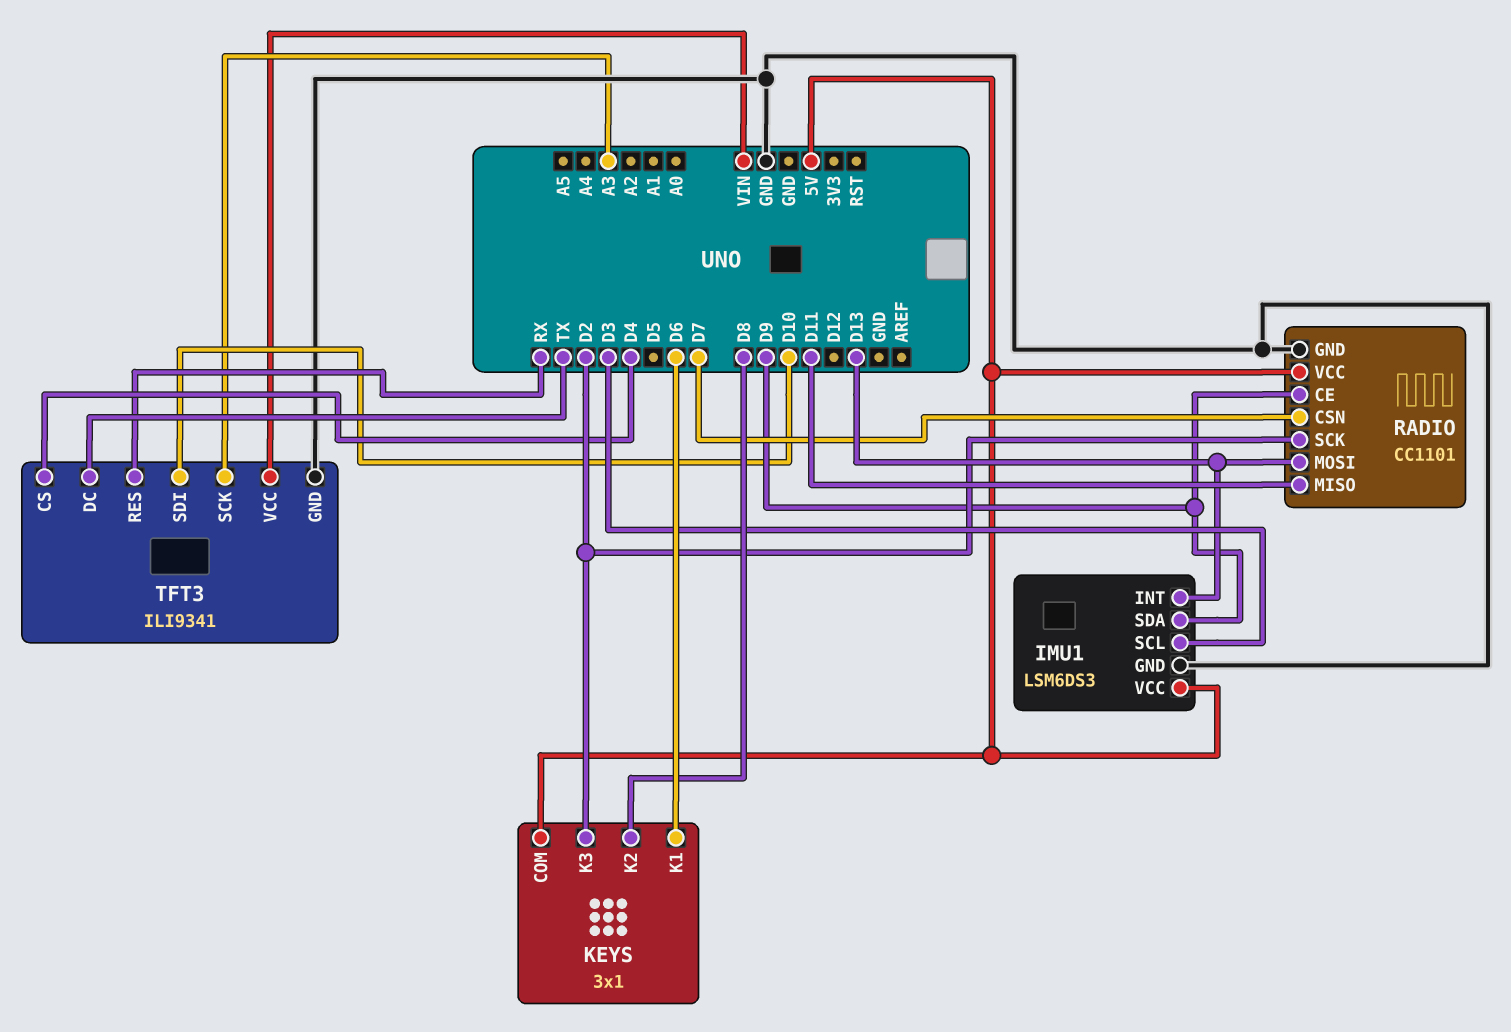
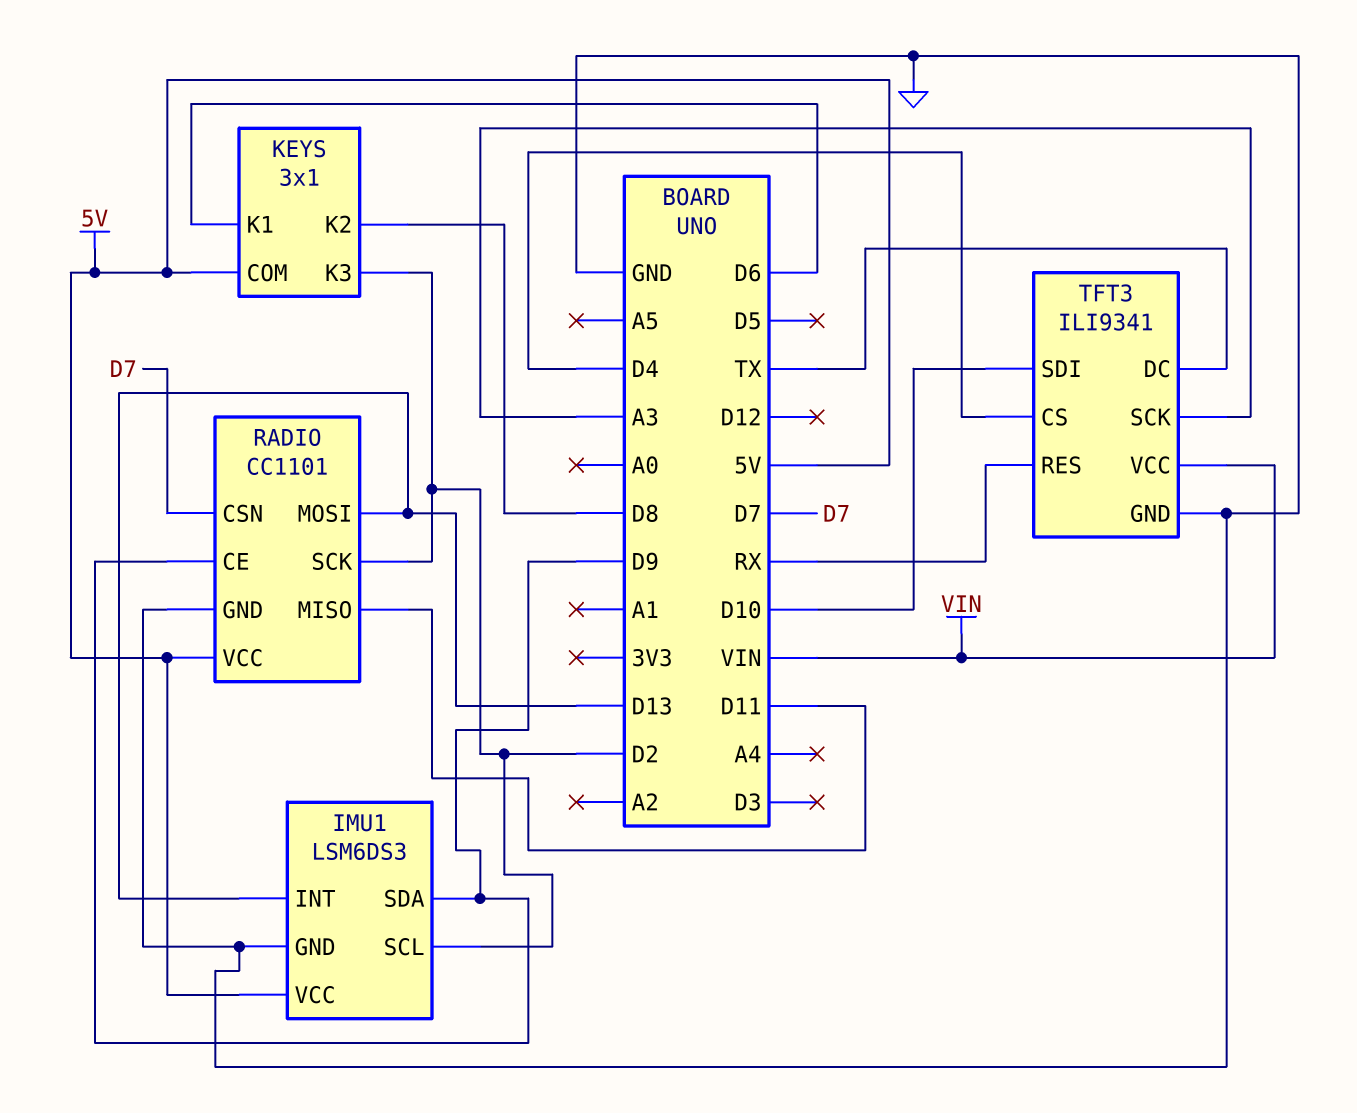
IMU1 pin SCL: D3 -> D2

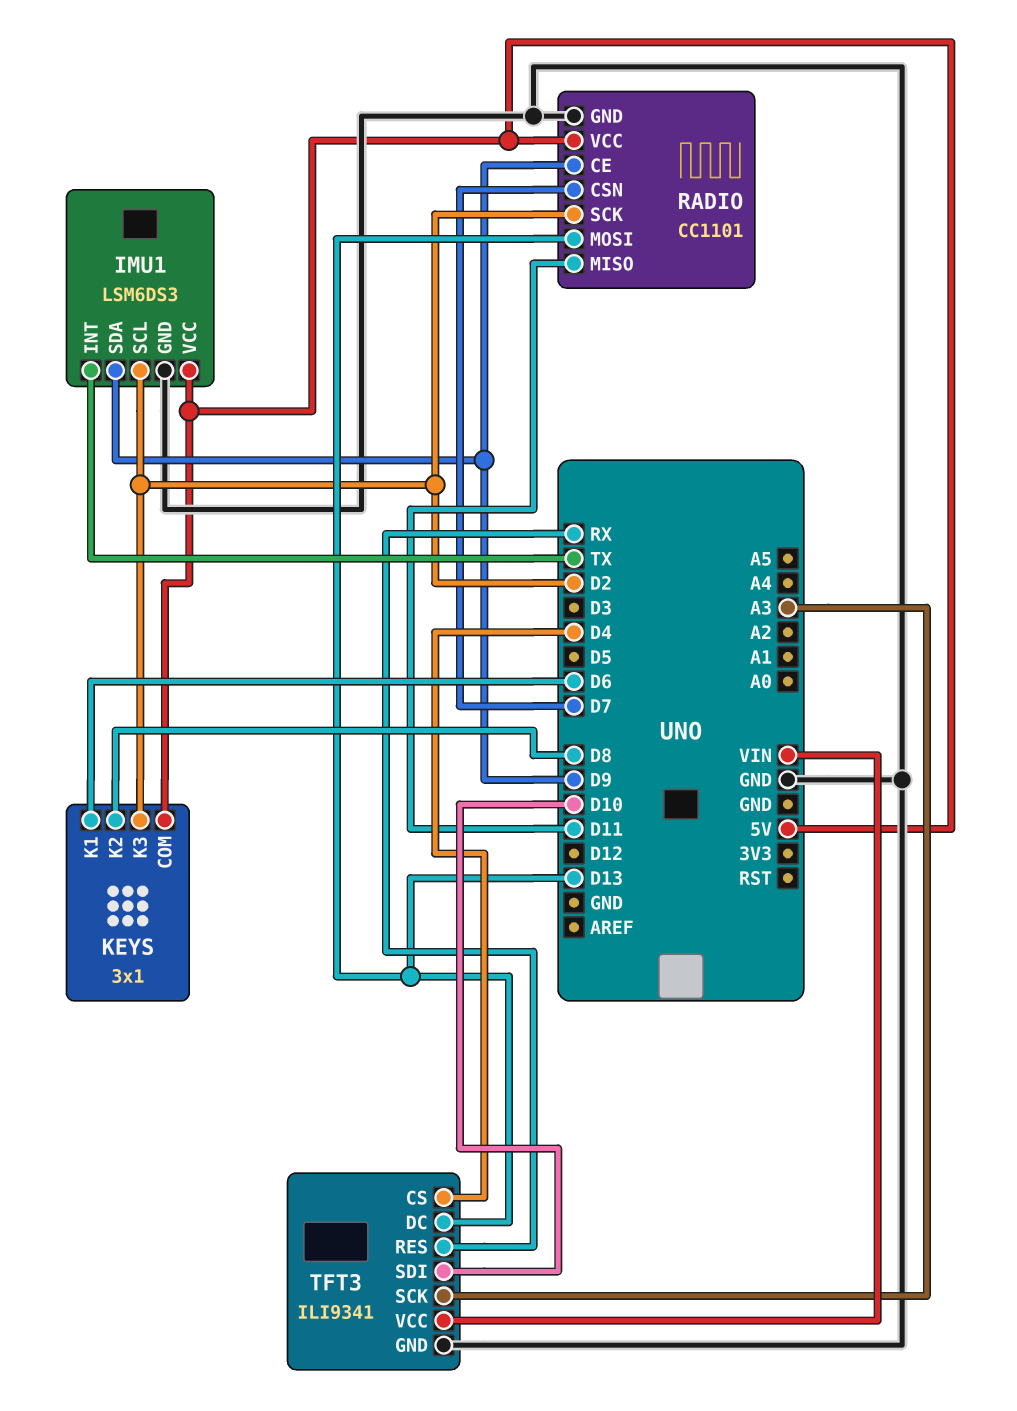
IMU1 pin INT: D13 -> TX
TFT3 pin DC: TX -> D13

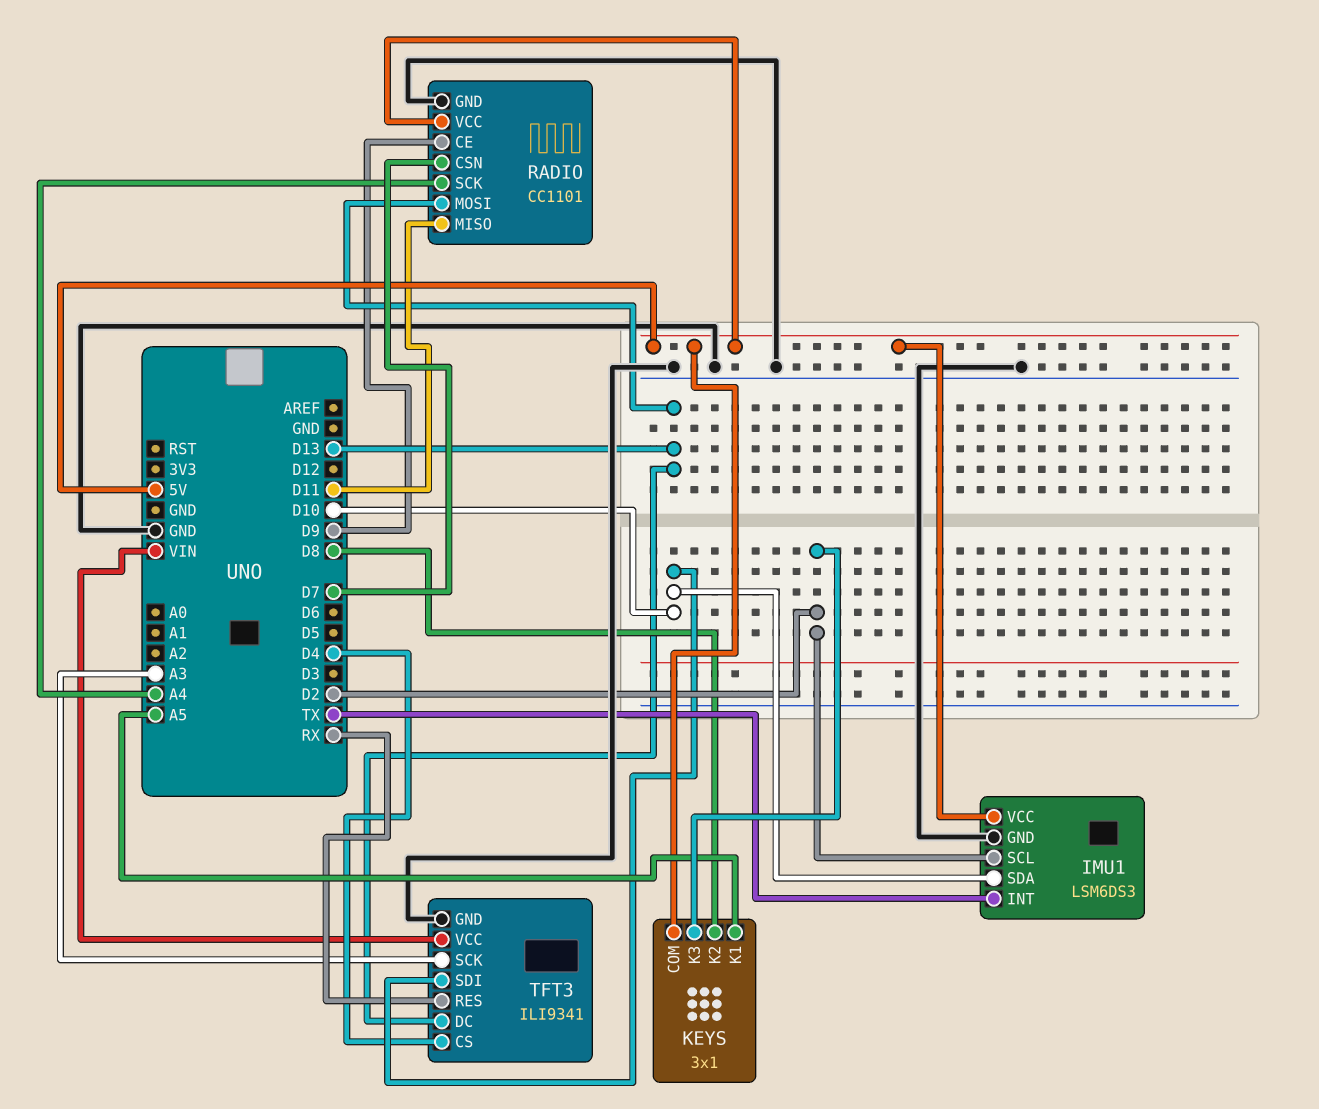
IMU1 pin SDA: D9 -> D10
KEYS pin K1: D6 -> A5
RADIO pin SCK: D2 -> A4

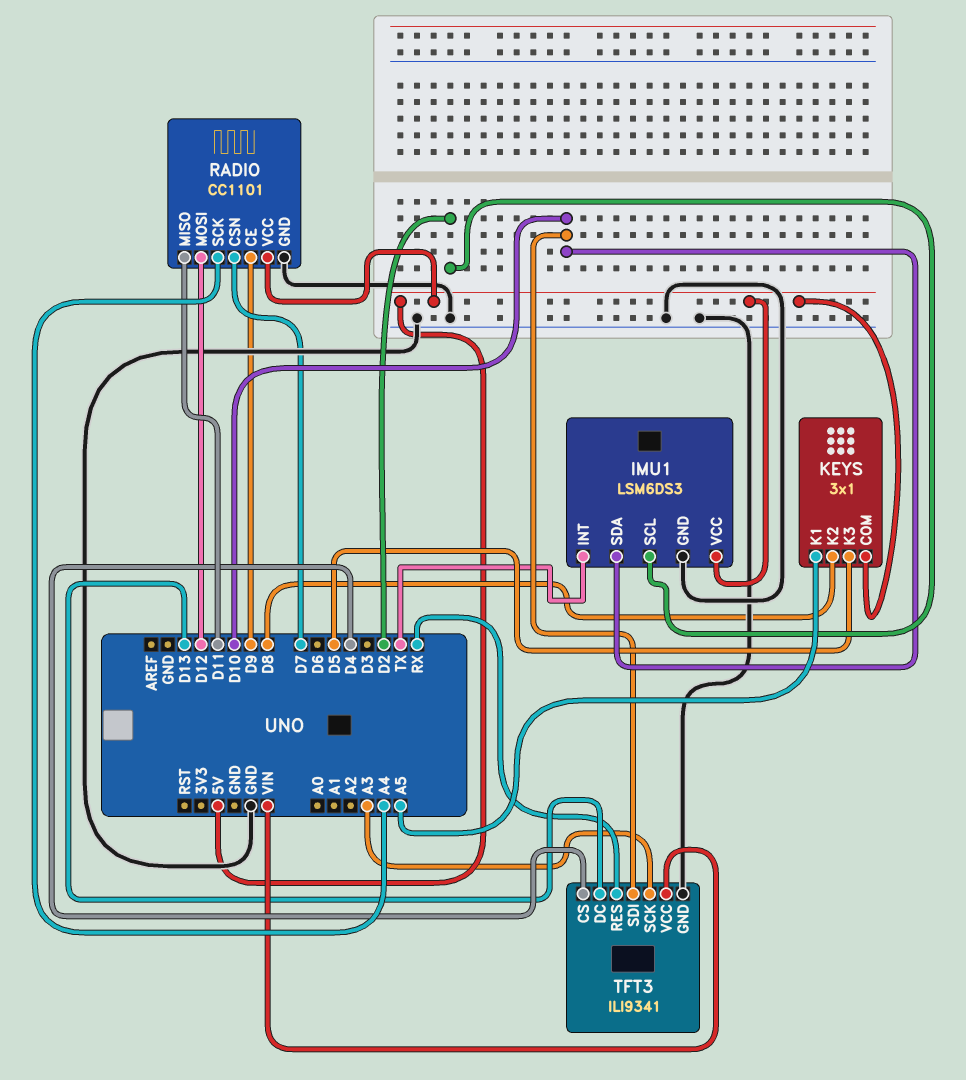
KEYS pin K3: D2 -> D5
RADIO pin MOSI: D13 -> D12

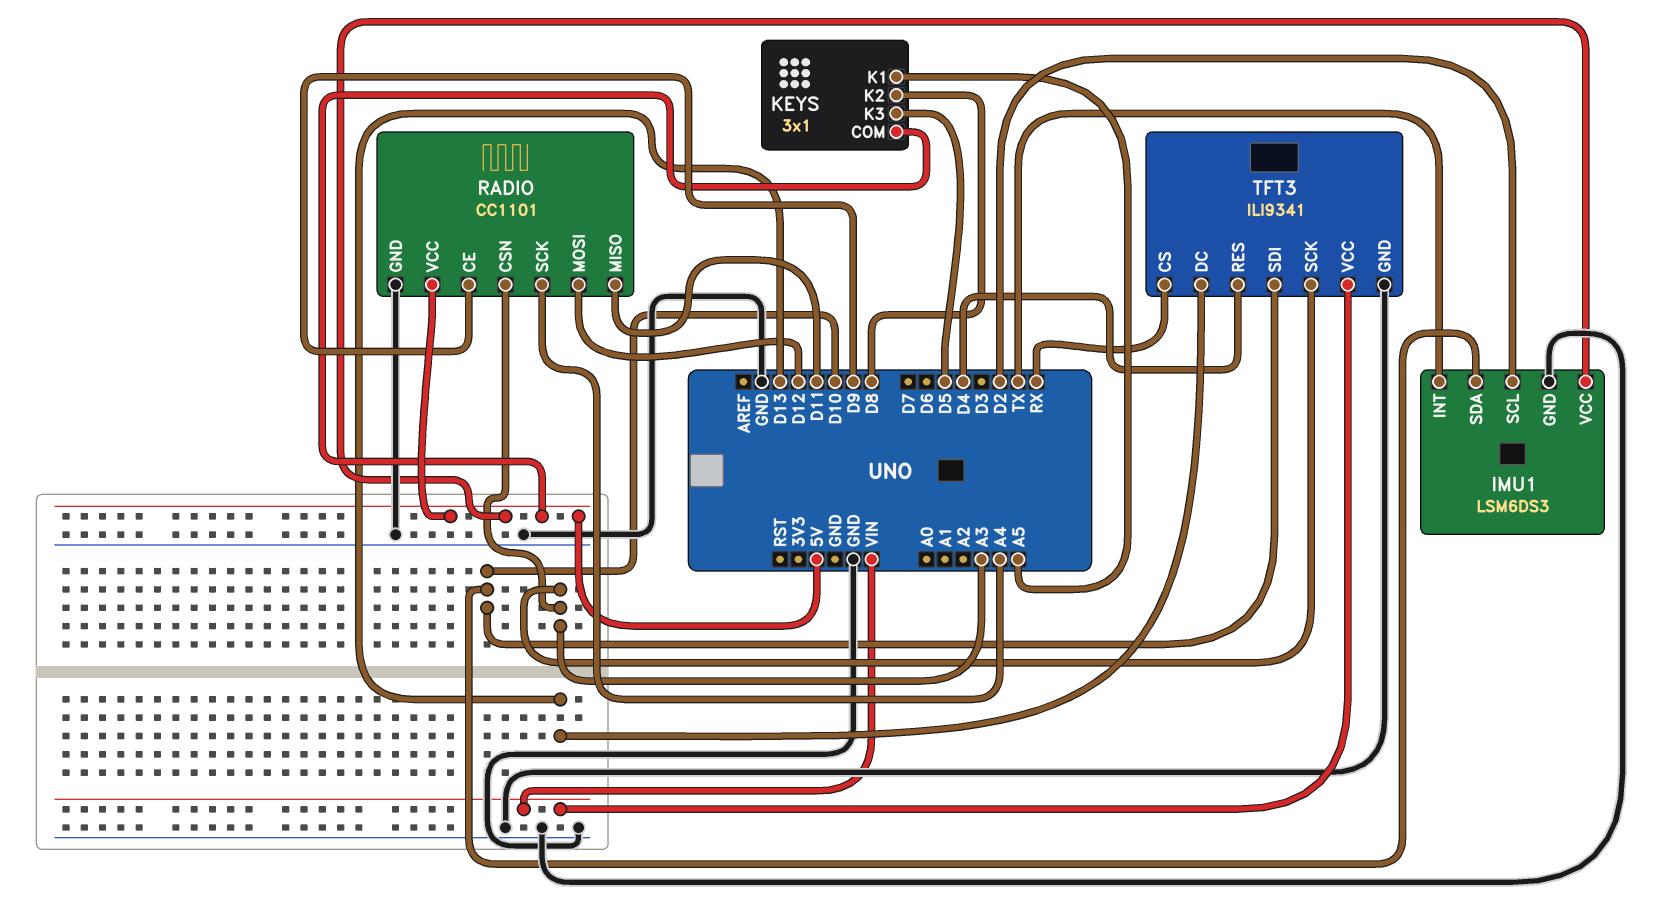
RADIO pin CSN: D7 -> A3
TFT3 pin CS: D4 -> RX
TFT3 pin RES: RX -> D4

